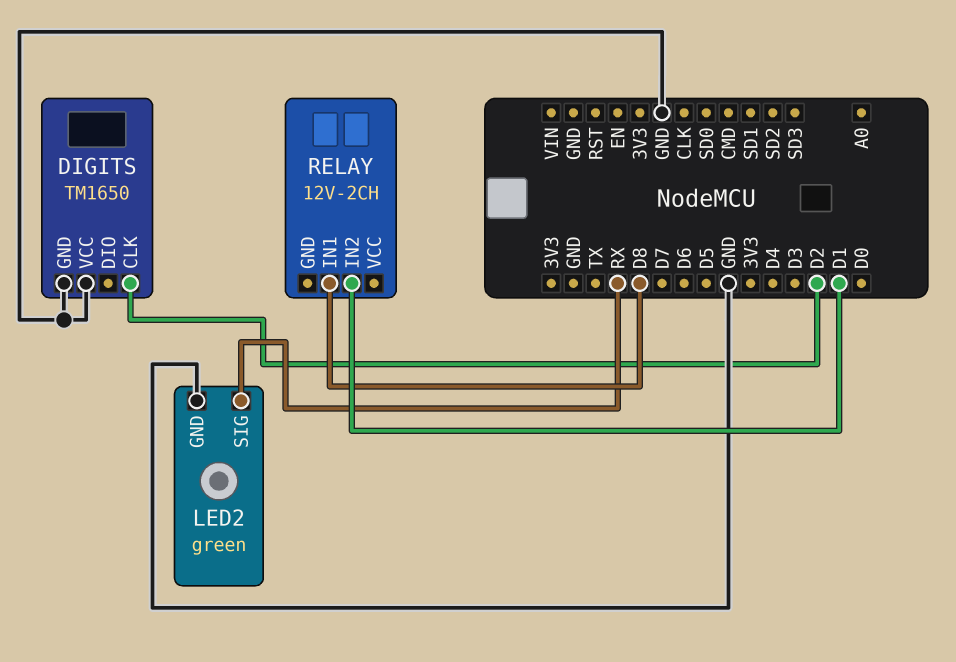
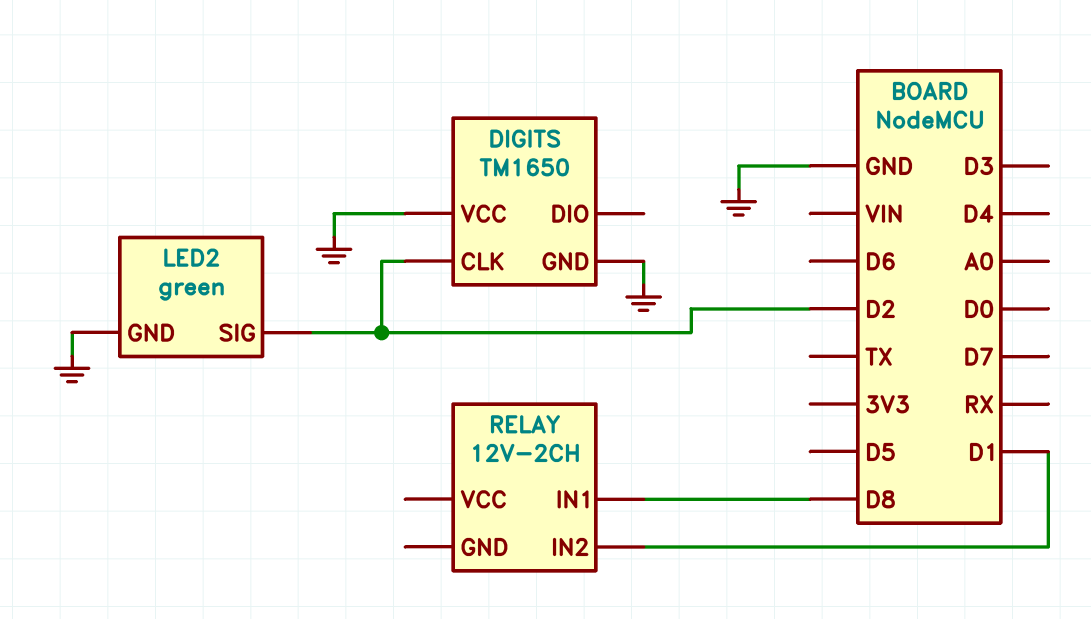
LED2 pin SIG: RX -> D2

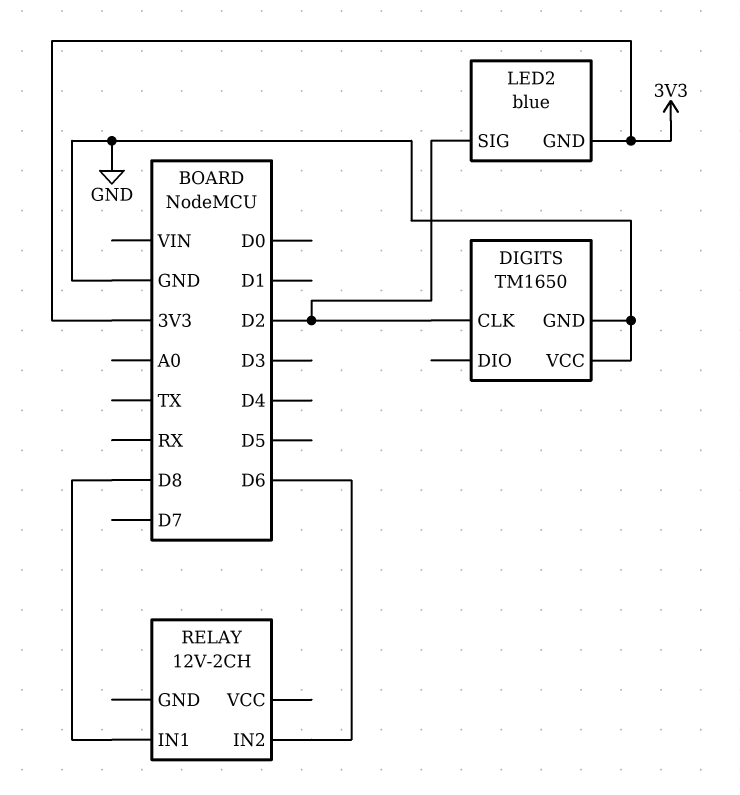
LED2: green -> blue
LED2 pin GND: GND -> 3V3
RELAY pin IN2: D1 -> D6

